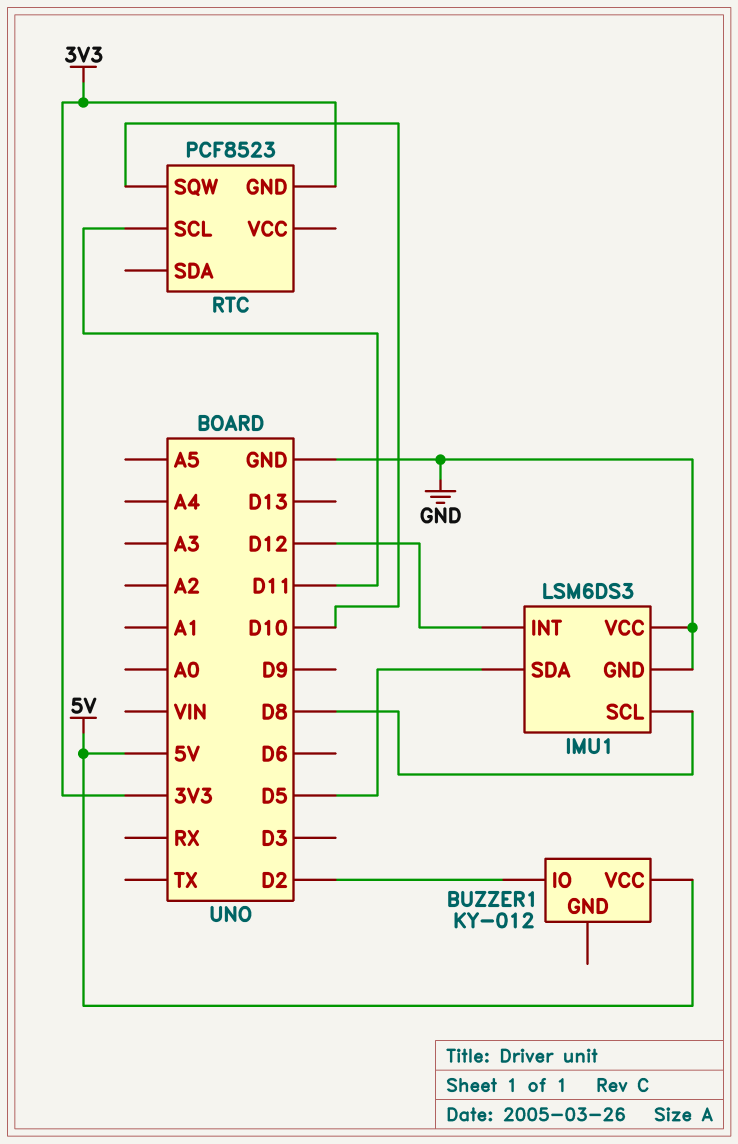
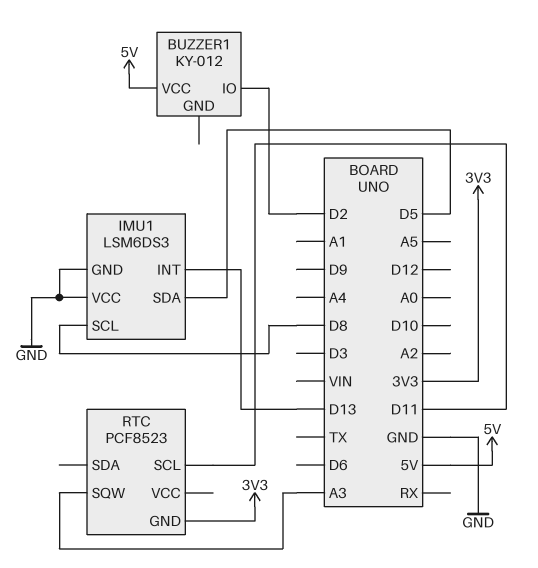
IMU1 pin INT: D12 -> D13
RTC pin SQW: D10 -> A3

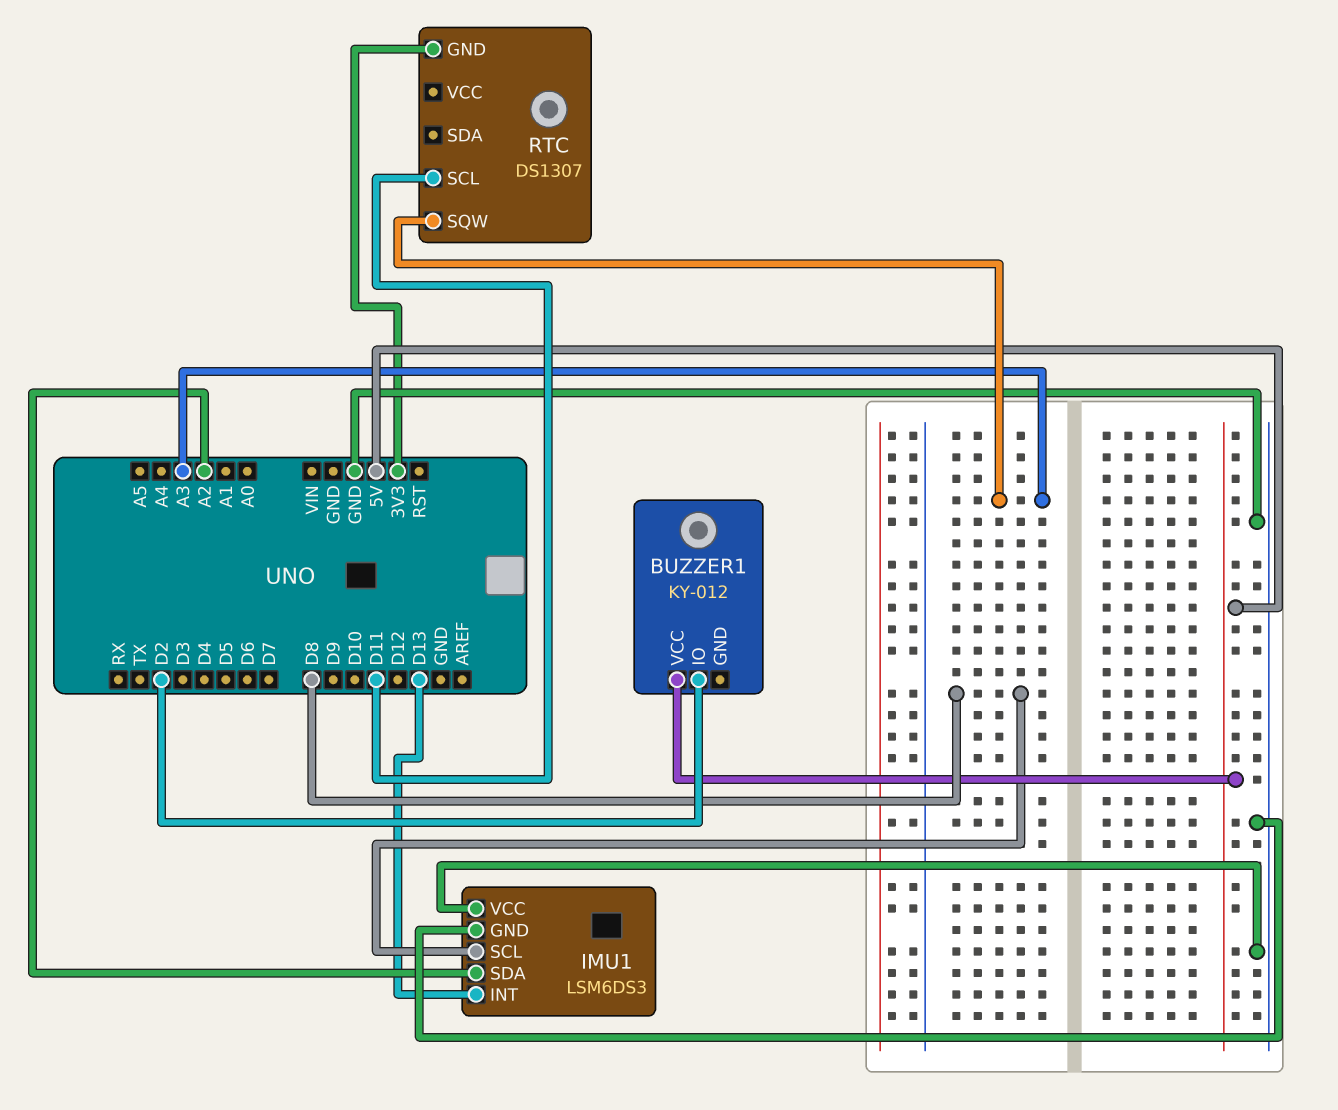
IMU1 pin SDA: D5 -> A2
RTC: PCF8523 -> DS1307

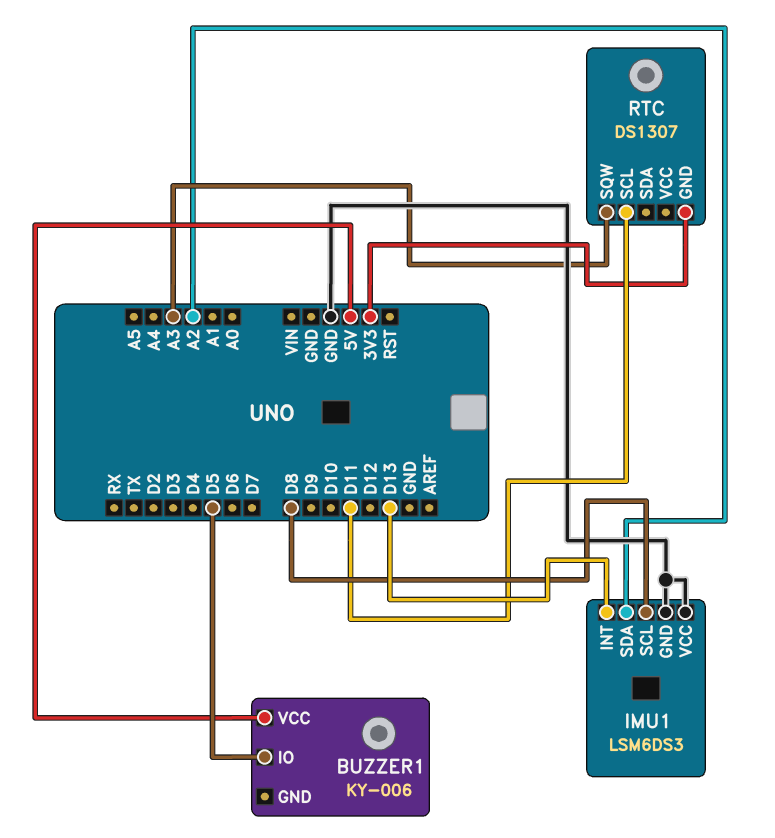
BUZZER1: KY-012 -> KY-006
BUZZER1 pin IO: D2 -> D5

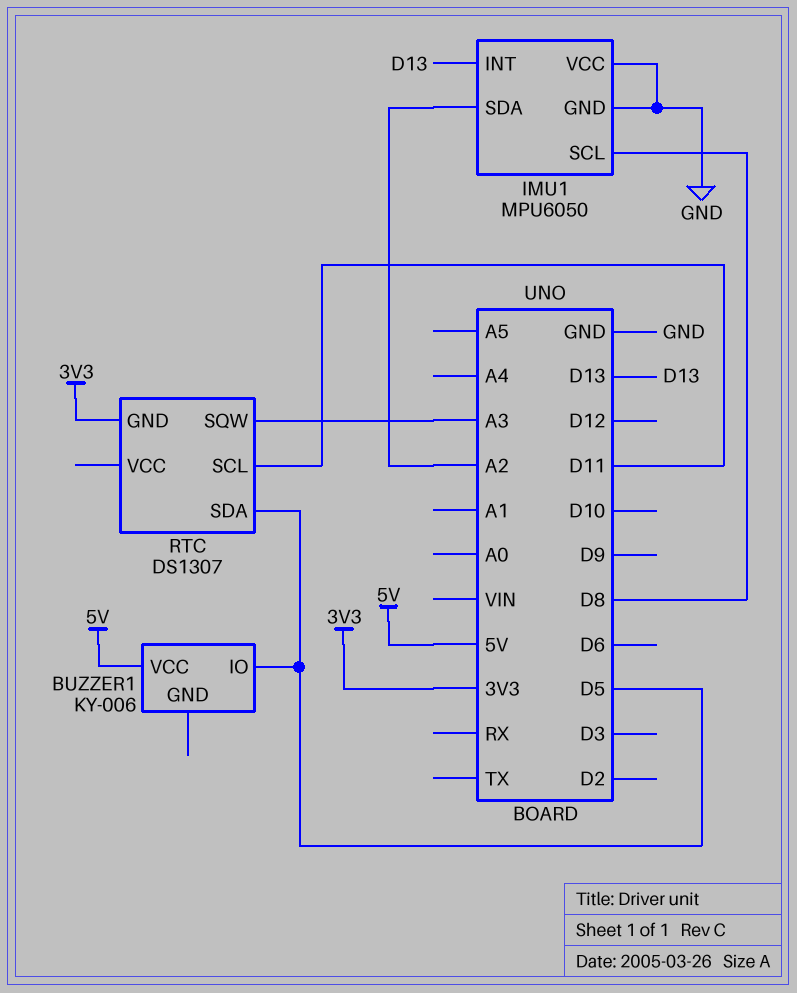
IMU1: LSM6DS3 -> MPU6050
RTC pin SDA: none -> D5

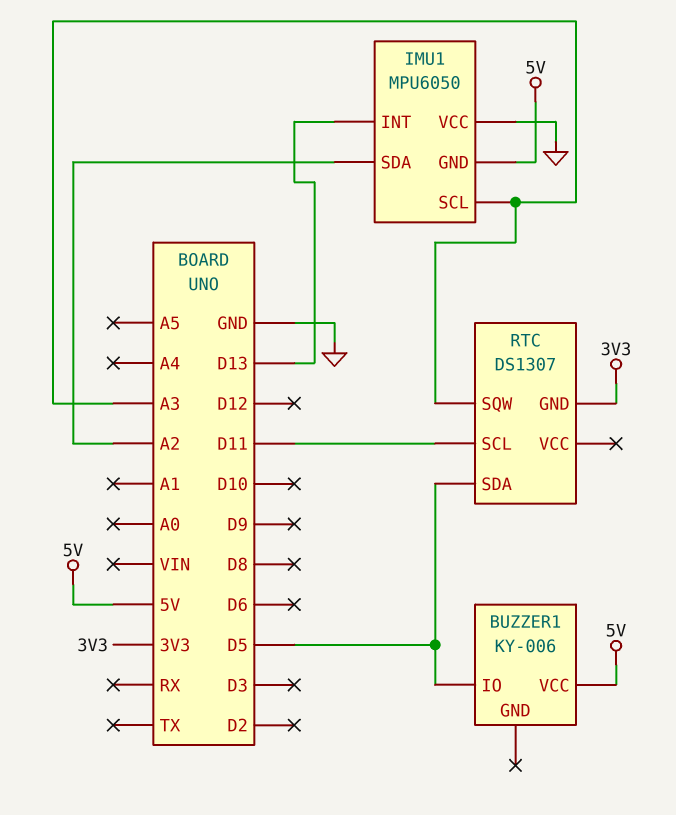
IMU1 pin GND: GND -> 5V
IMU1 pin SCL: D8 -> A3

